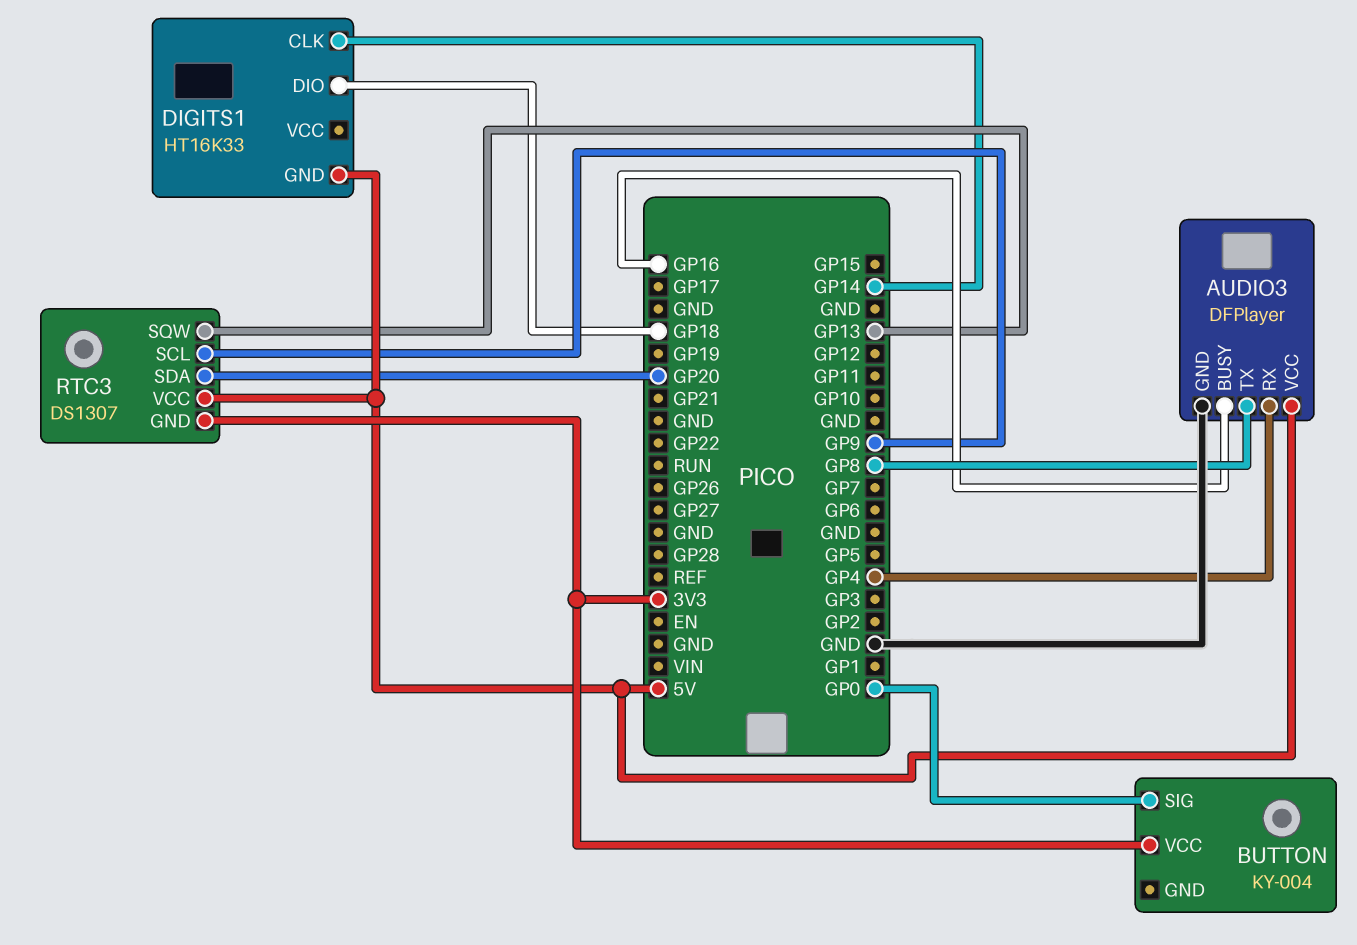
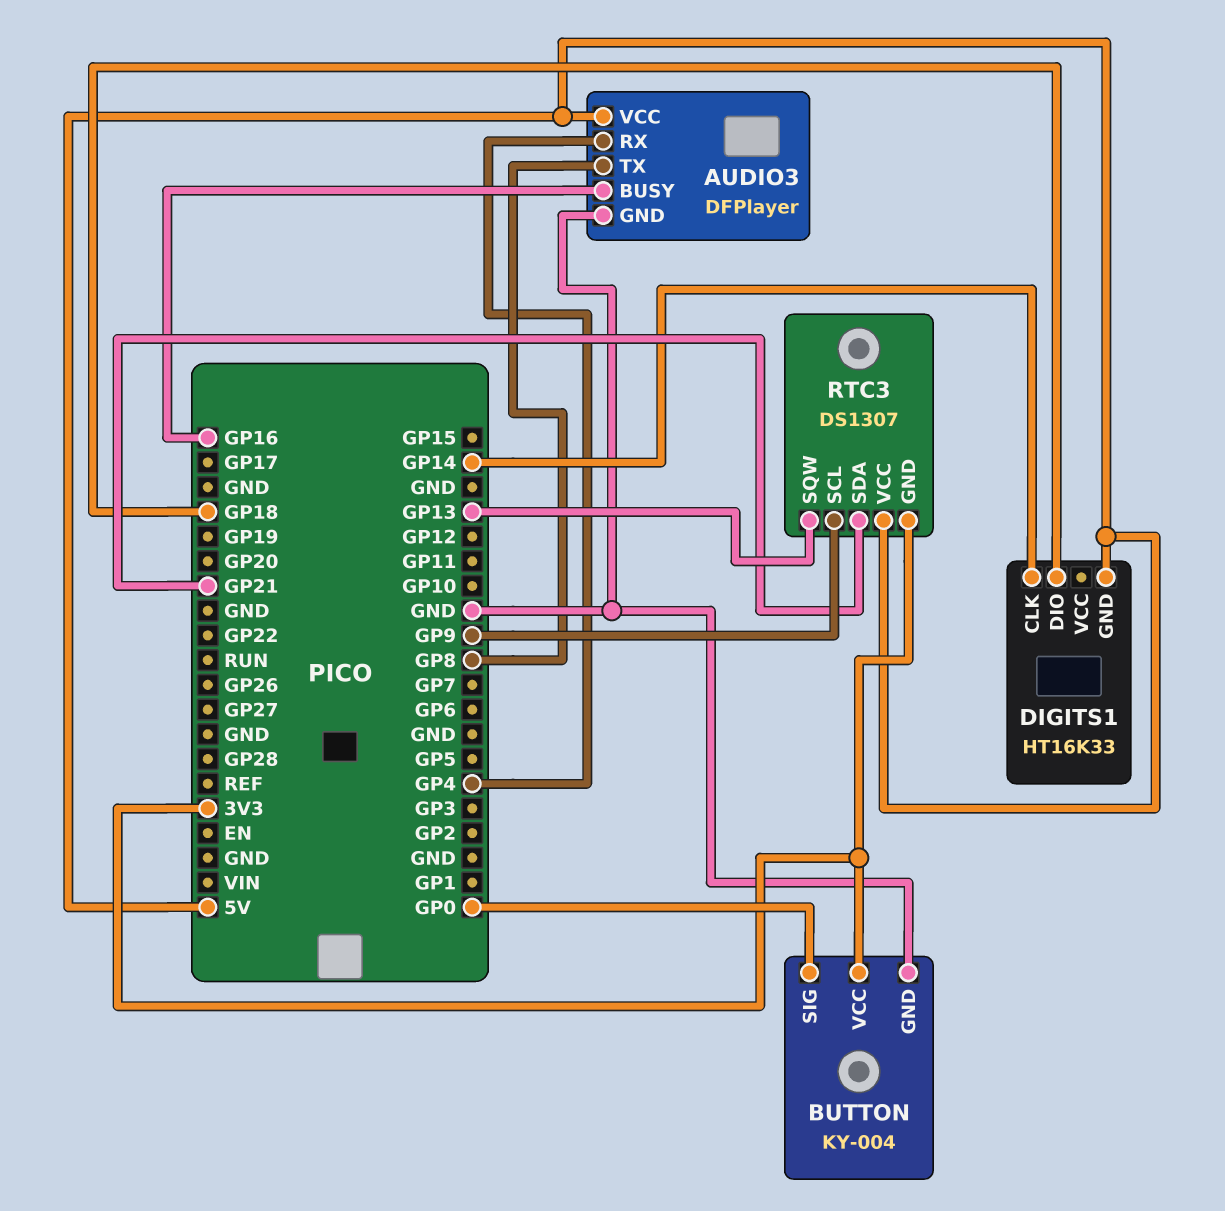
BUTTON pin GND: none -> GND
RTC3 pin SDA: GP20 -> GP21

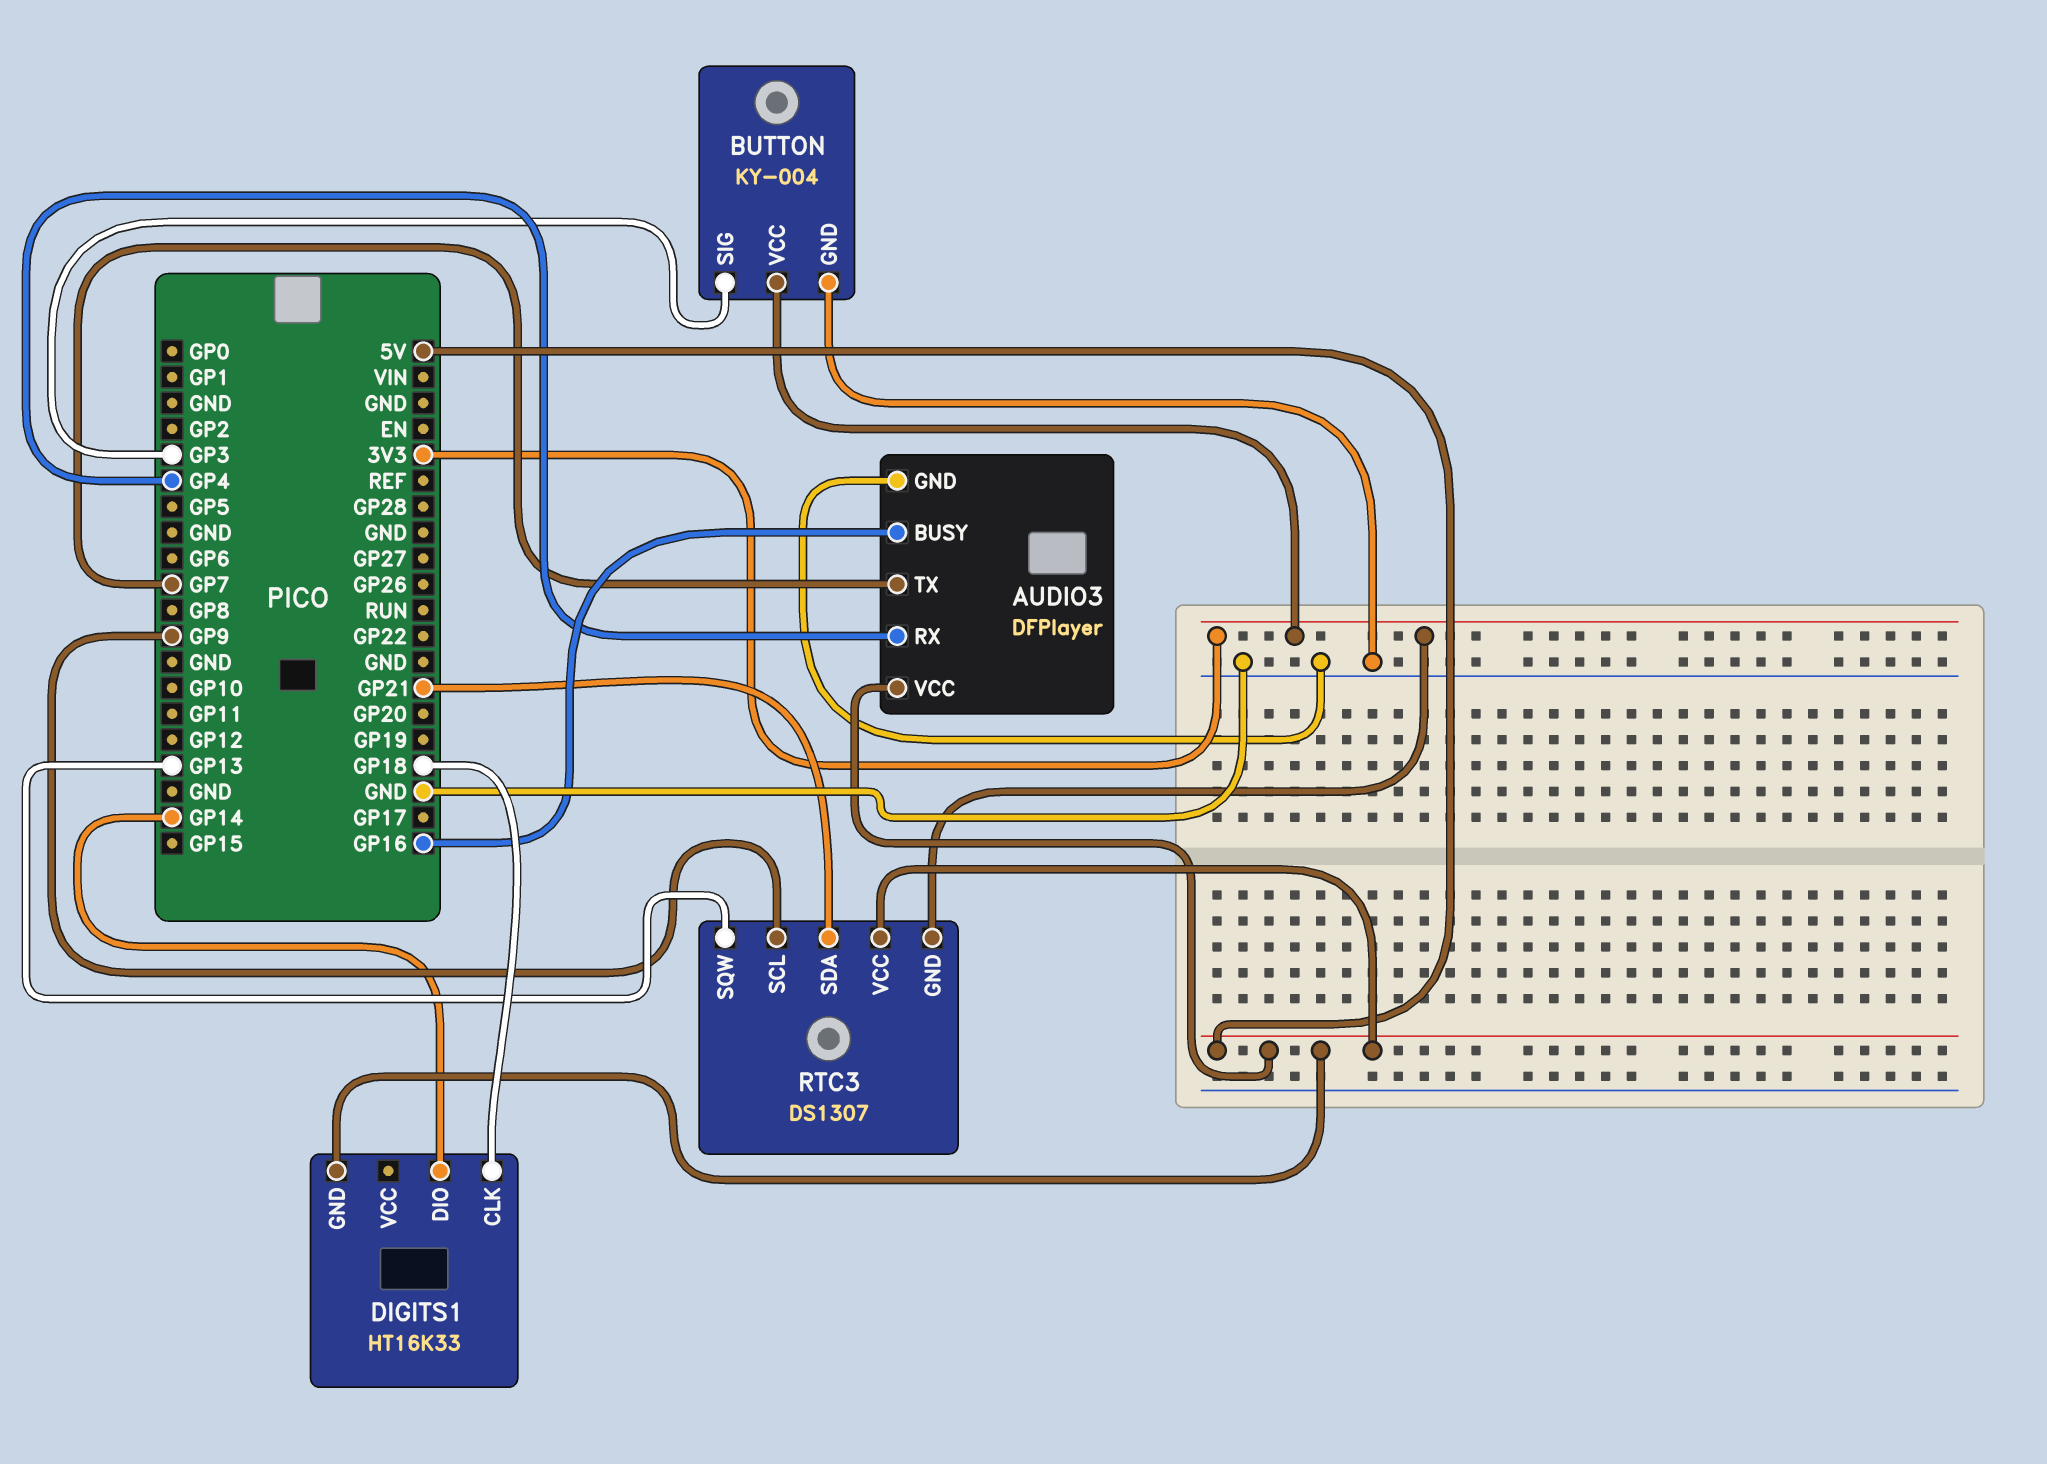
AUDIO3 pin TX: GP8 -> GP7
BUTTON pin SIG: GP0 -> GP3
DIGITS1 pin CLK: GP14 -> GP18
DIGITS1 pin DIO: GP18 -> GP14

